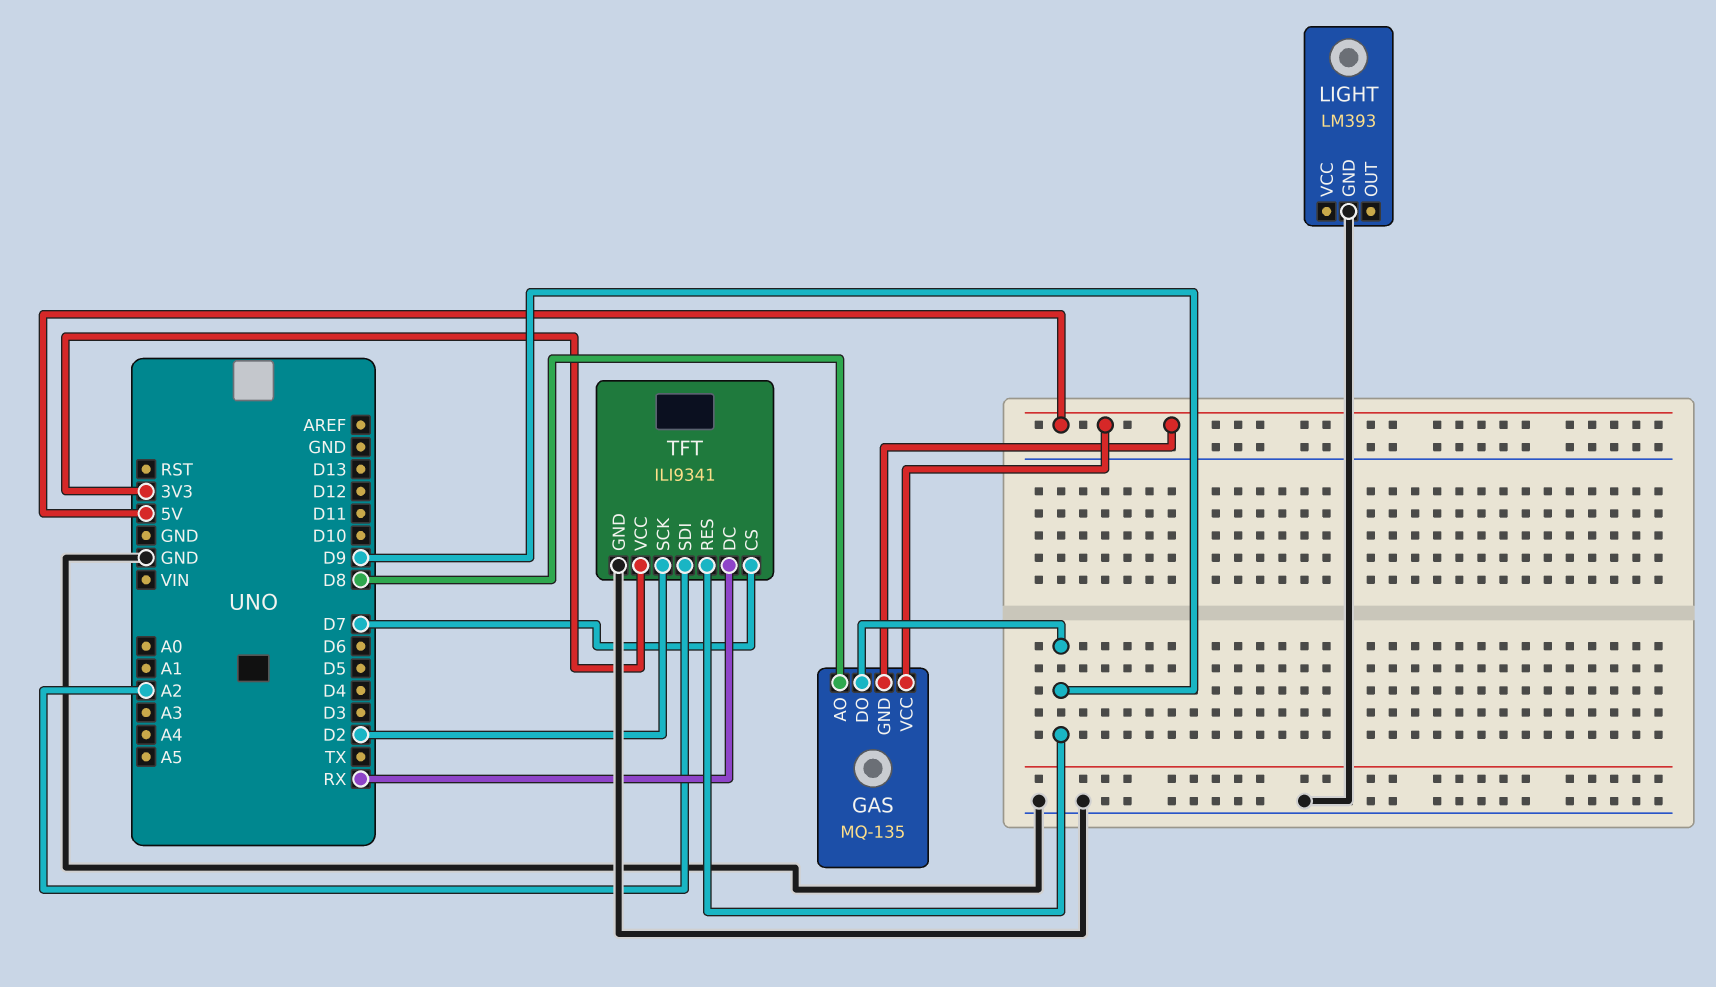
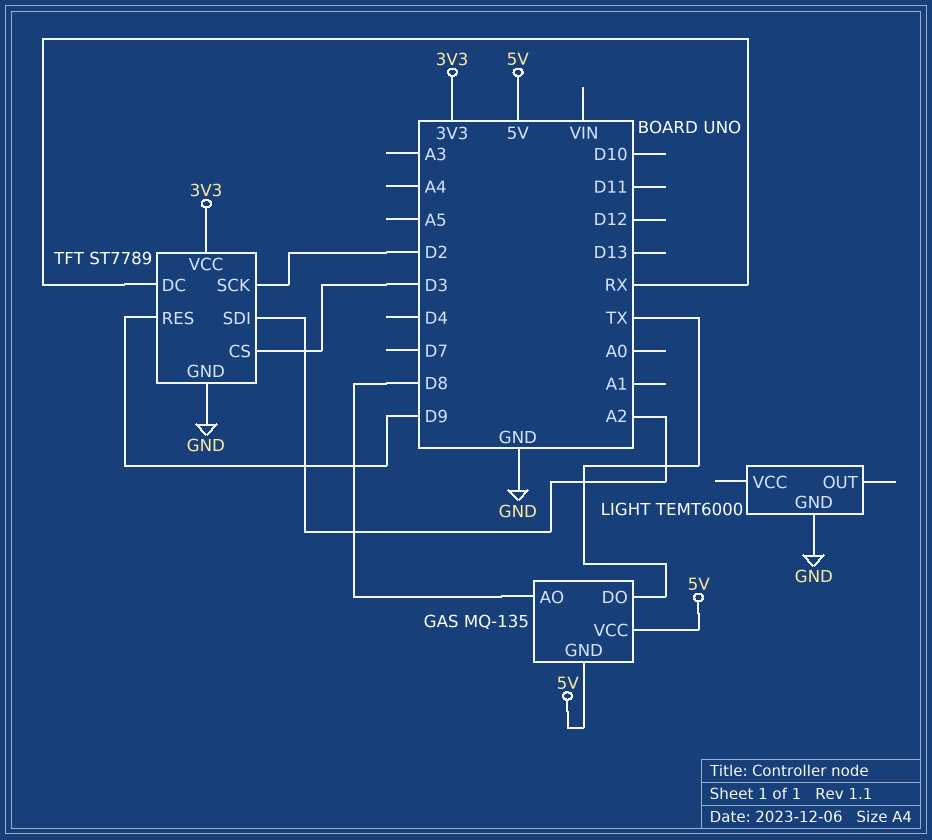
GAS pin DO: D9 -> TX
LIGHT: LM393 -> TEMT6000
TFT: ILI9341 -> ST7789
TFT pin CS: D7 -> D3

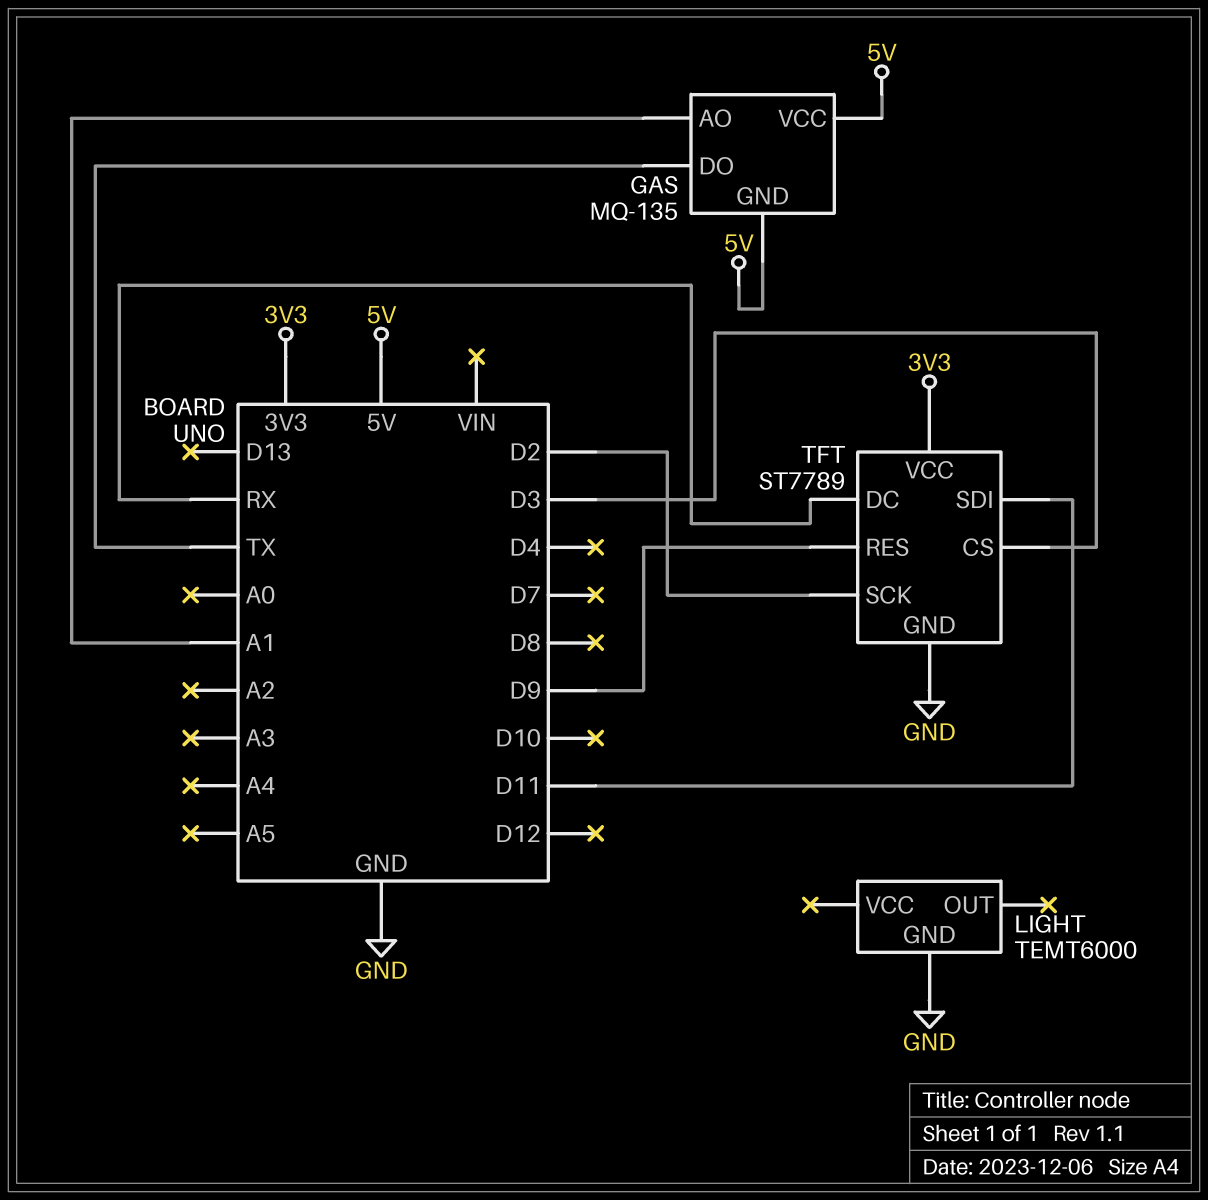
GAS pin AO: D8 -> A1
TFT pin SDI: A2 -> D11

